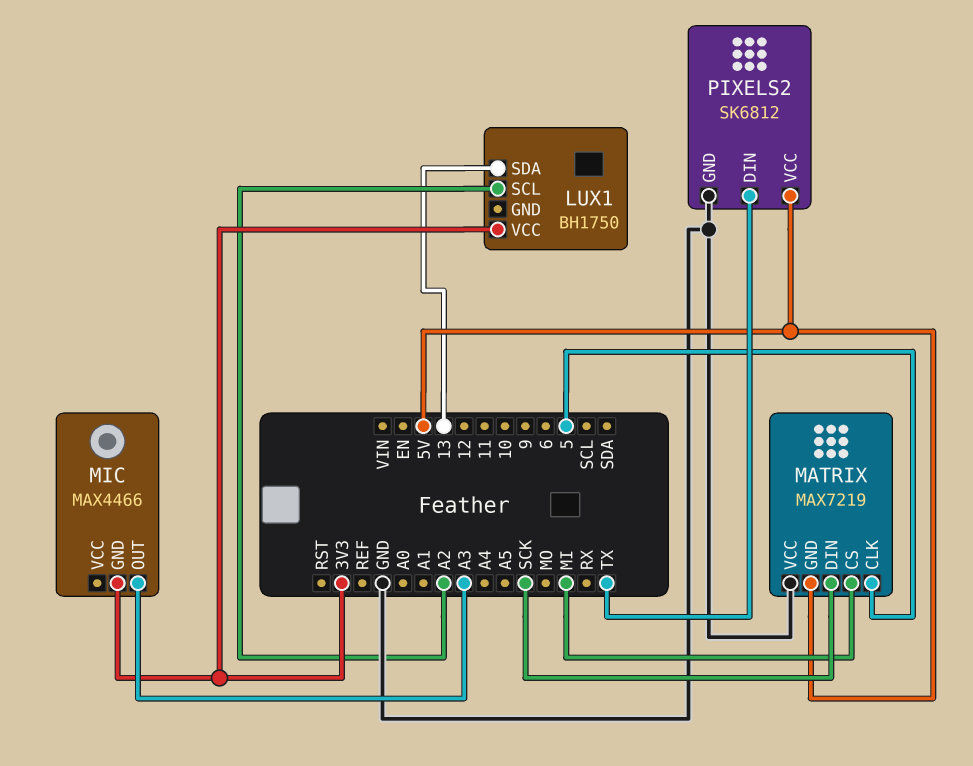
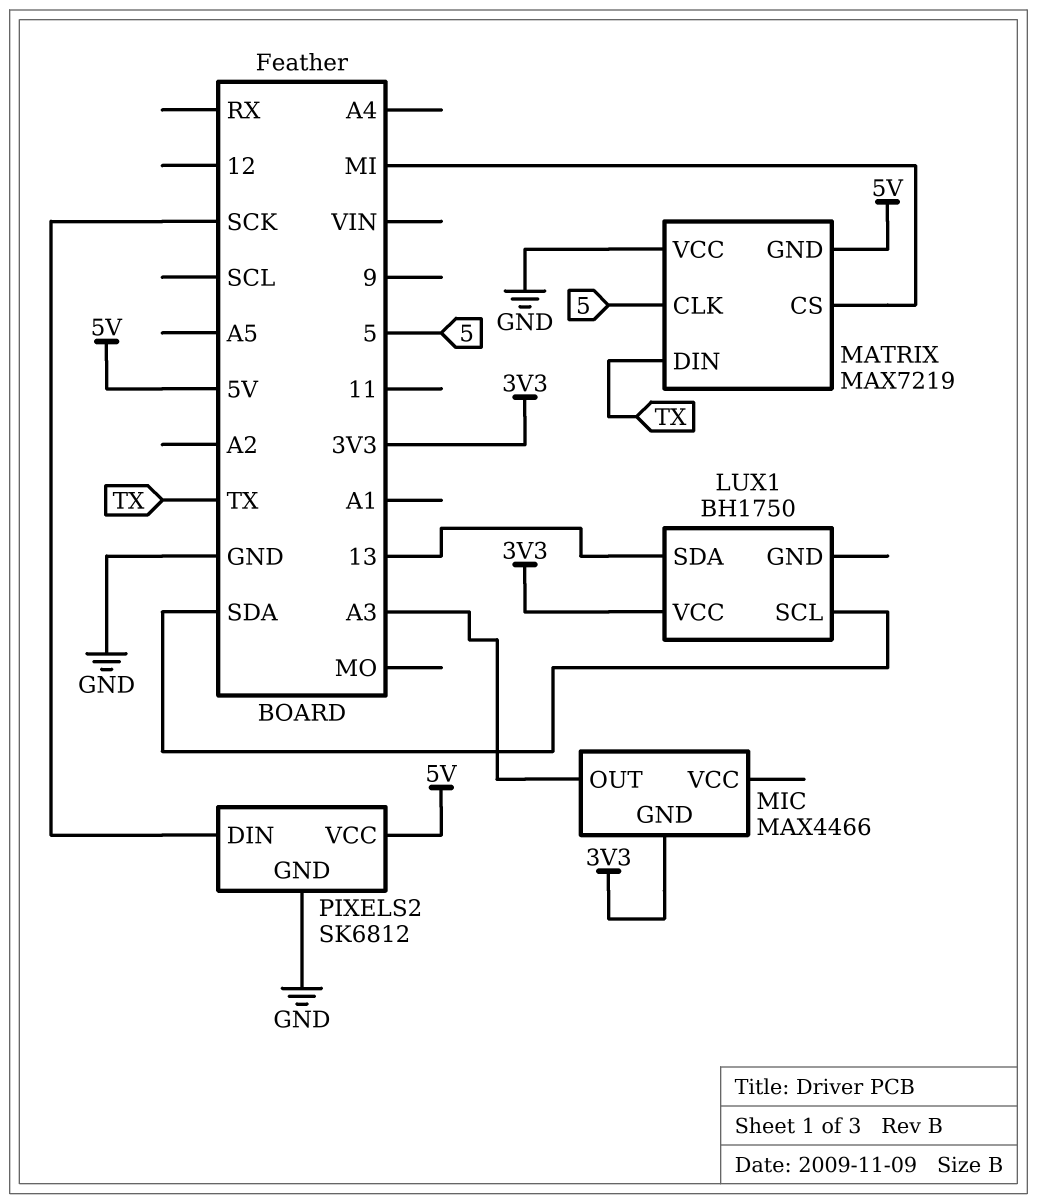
LUX1 pin SCL: A2 -> SDA
MATRIX pin DIN: SCK -> TX
PIXELS2 pin DIN: TX -> SCK

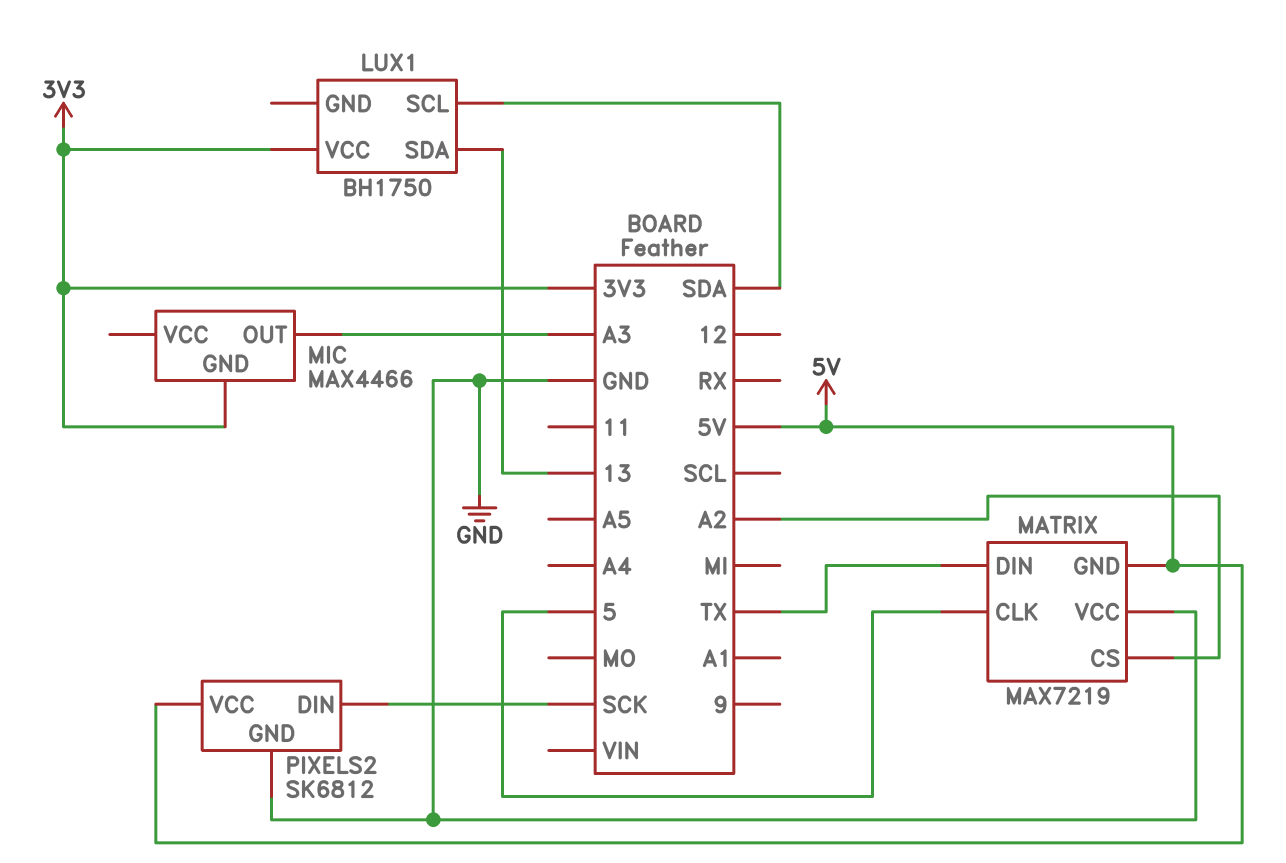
MATRIX pin CS: MI -> A2

